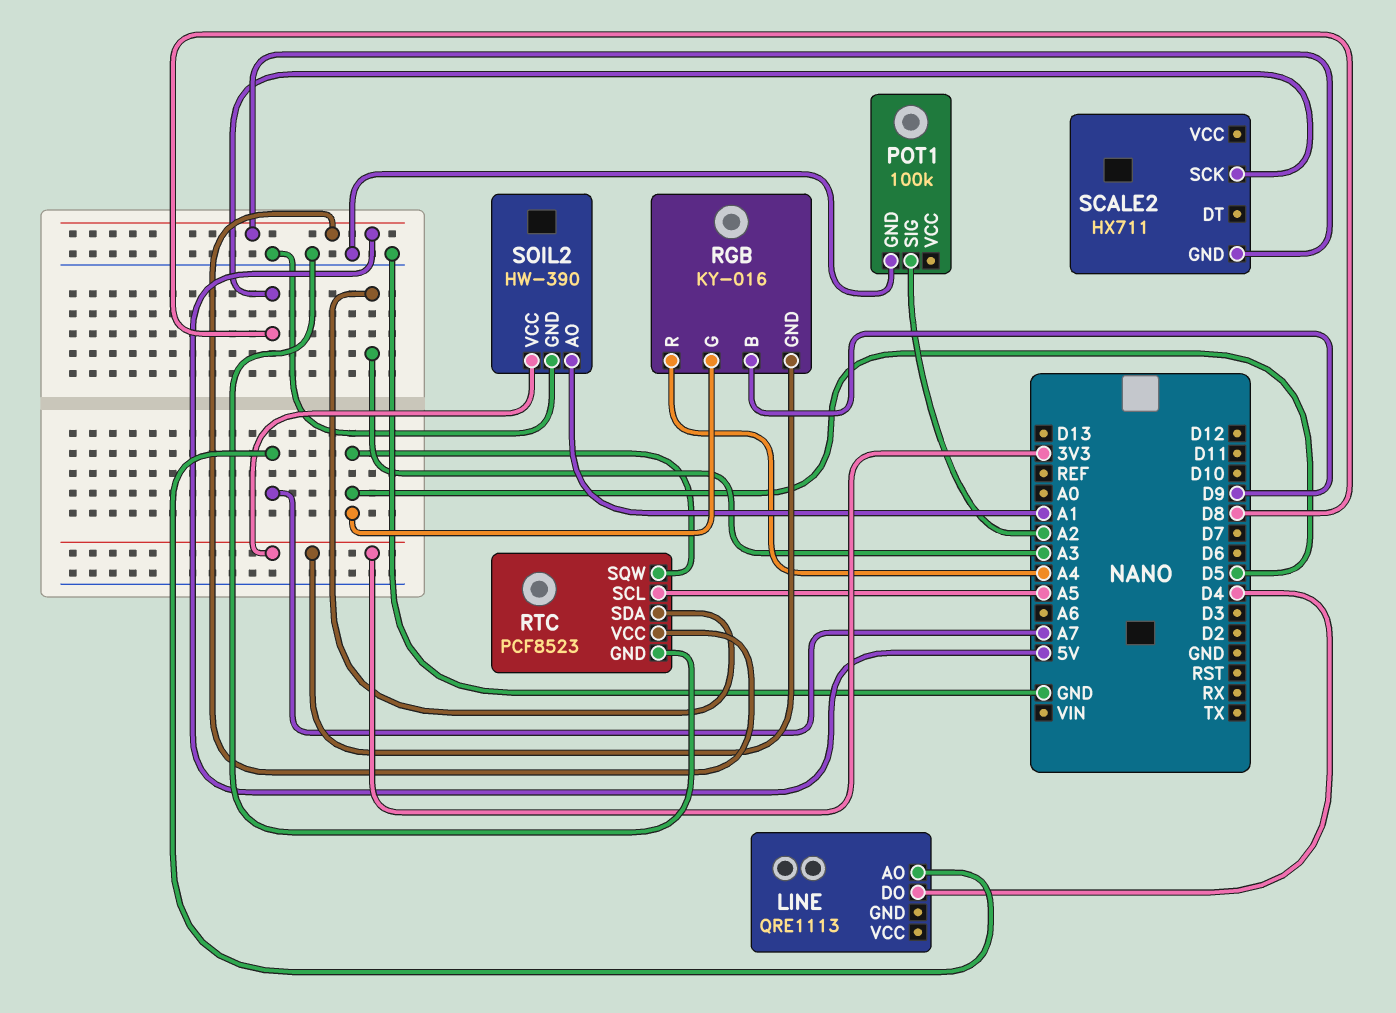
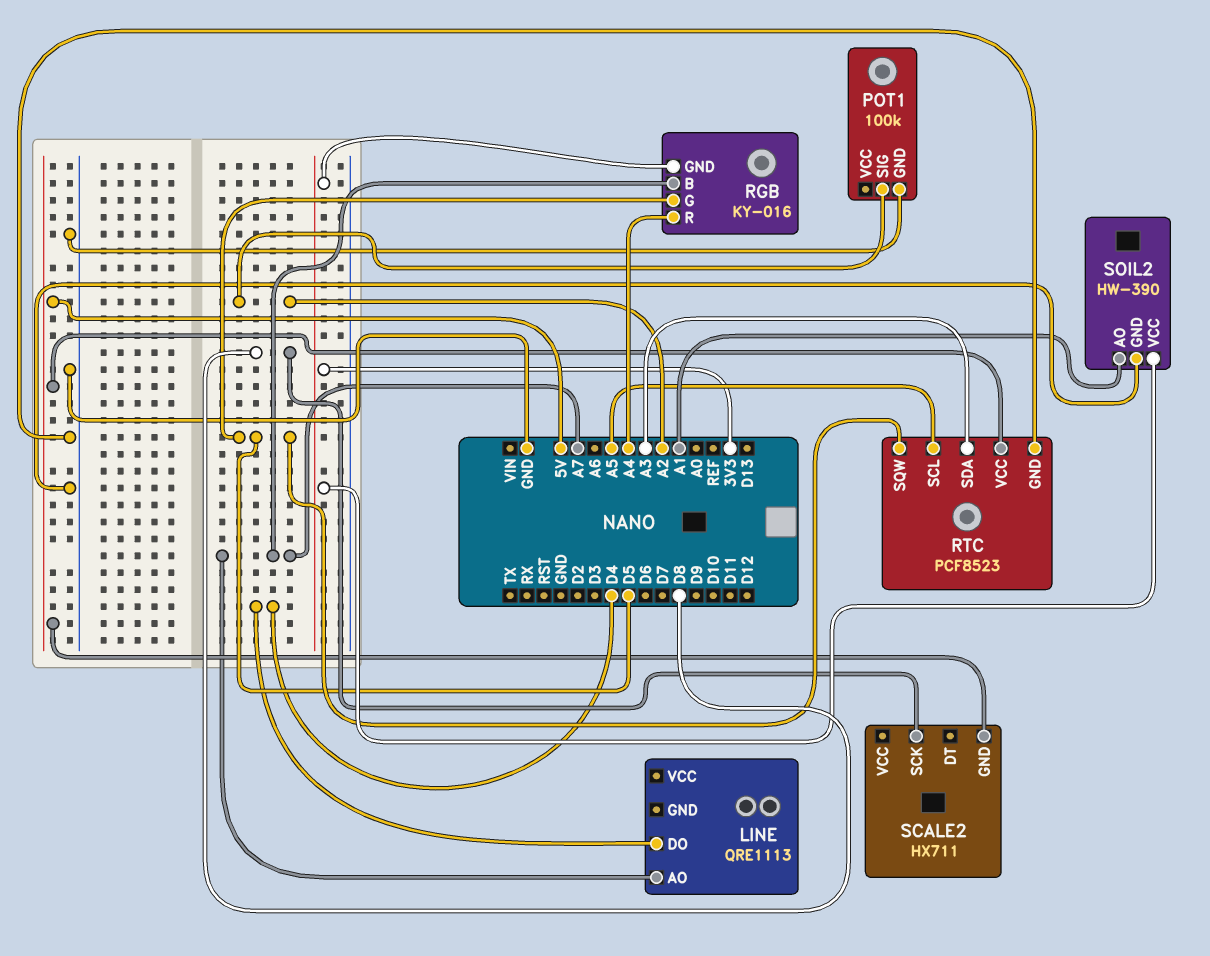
RGB pin B: D9 -> A7

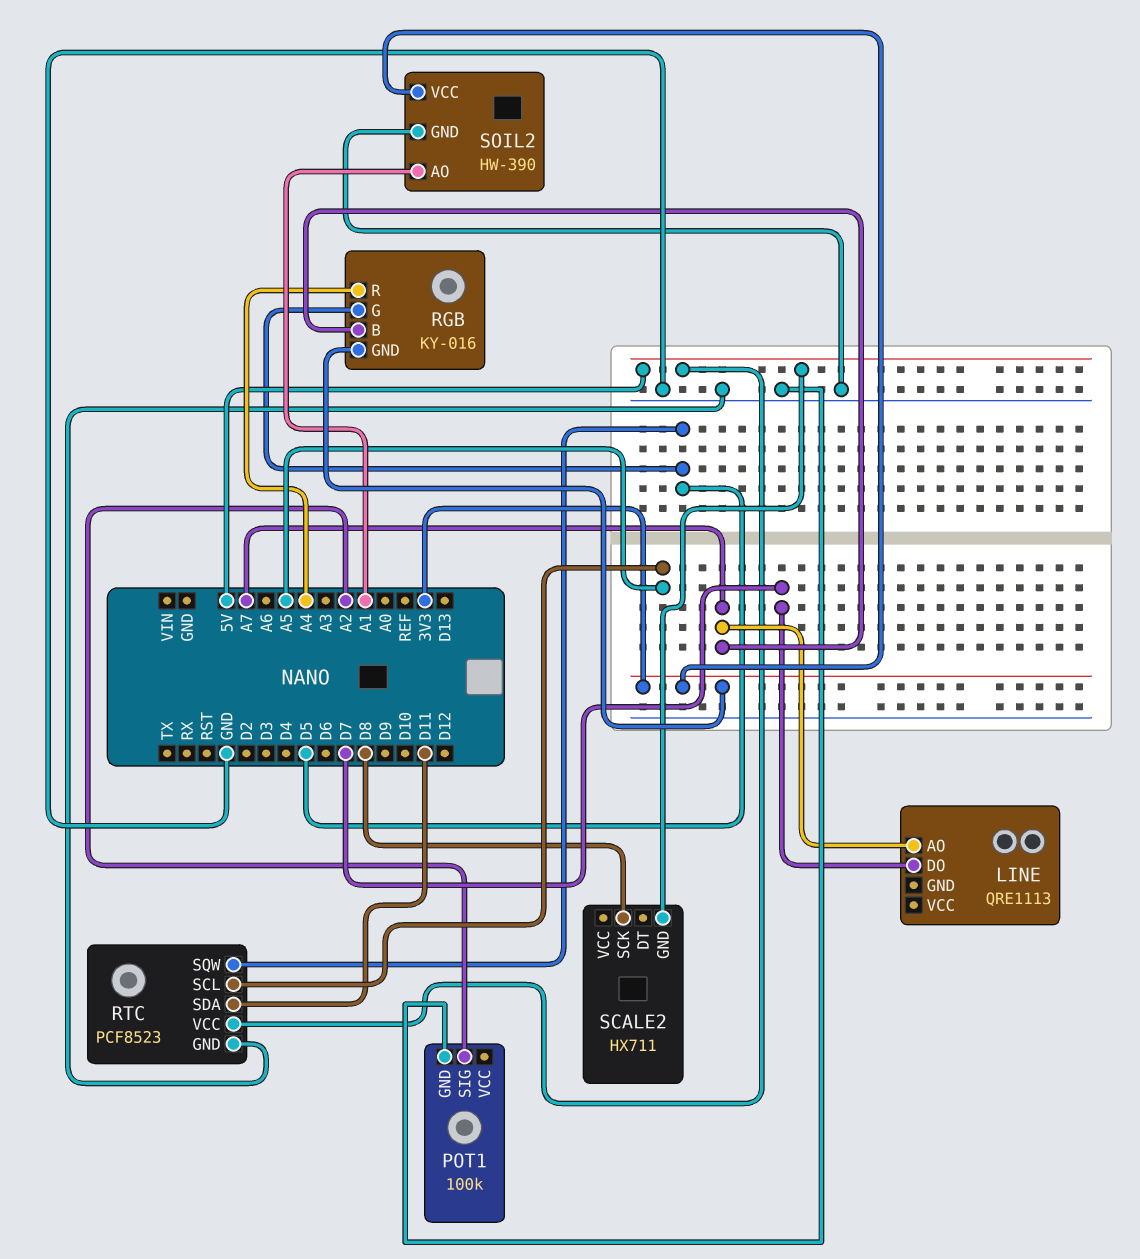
LINE pin DO: D4 -> D7
RTC pin SDA: A3 -> D11

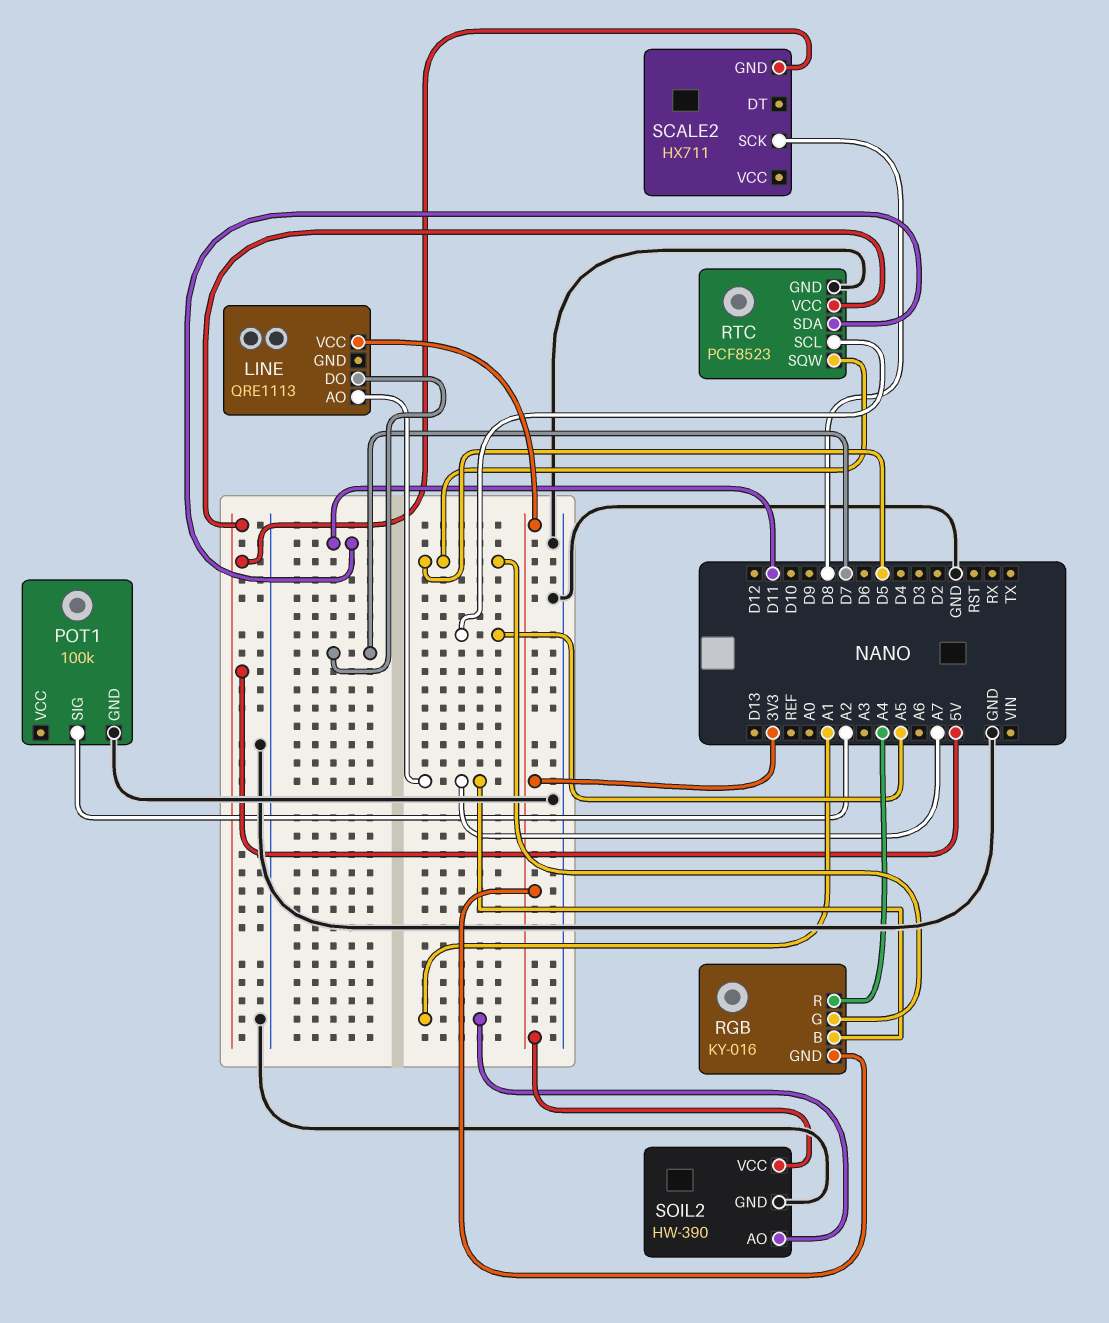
LINE pin VCC: none -> 3V3

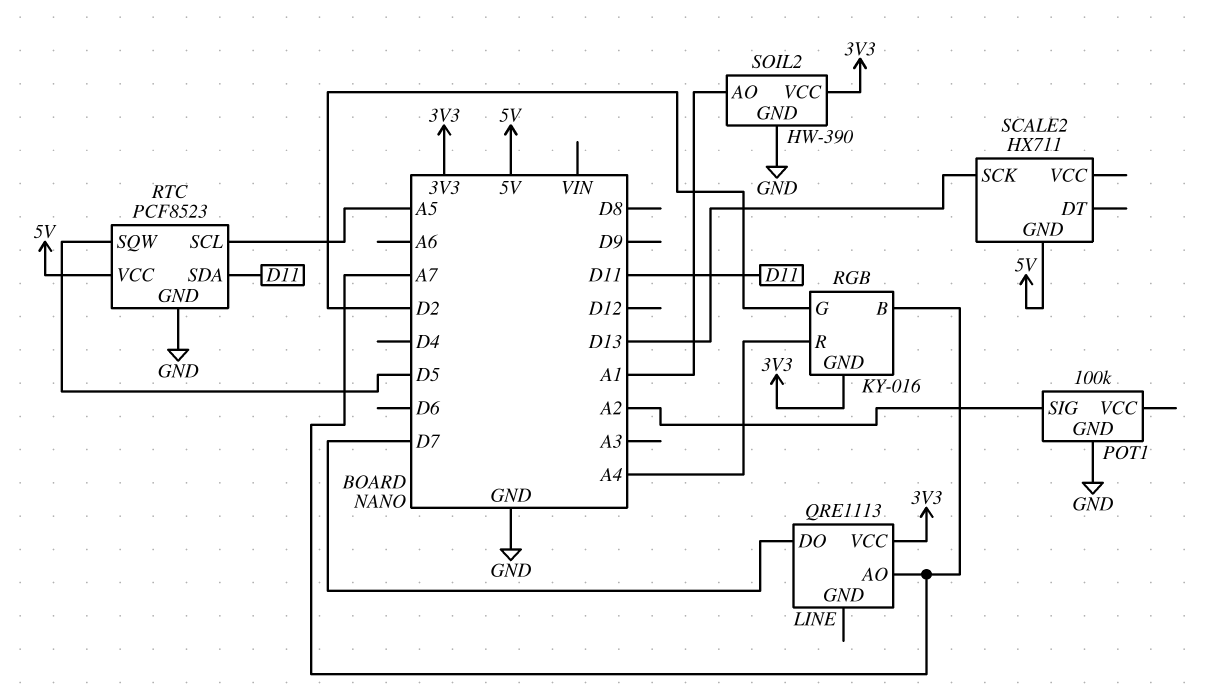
RGB pin G: D5 -> D2
SCALE2 pin SCK: D8 -> D13

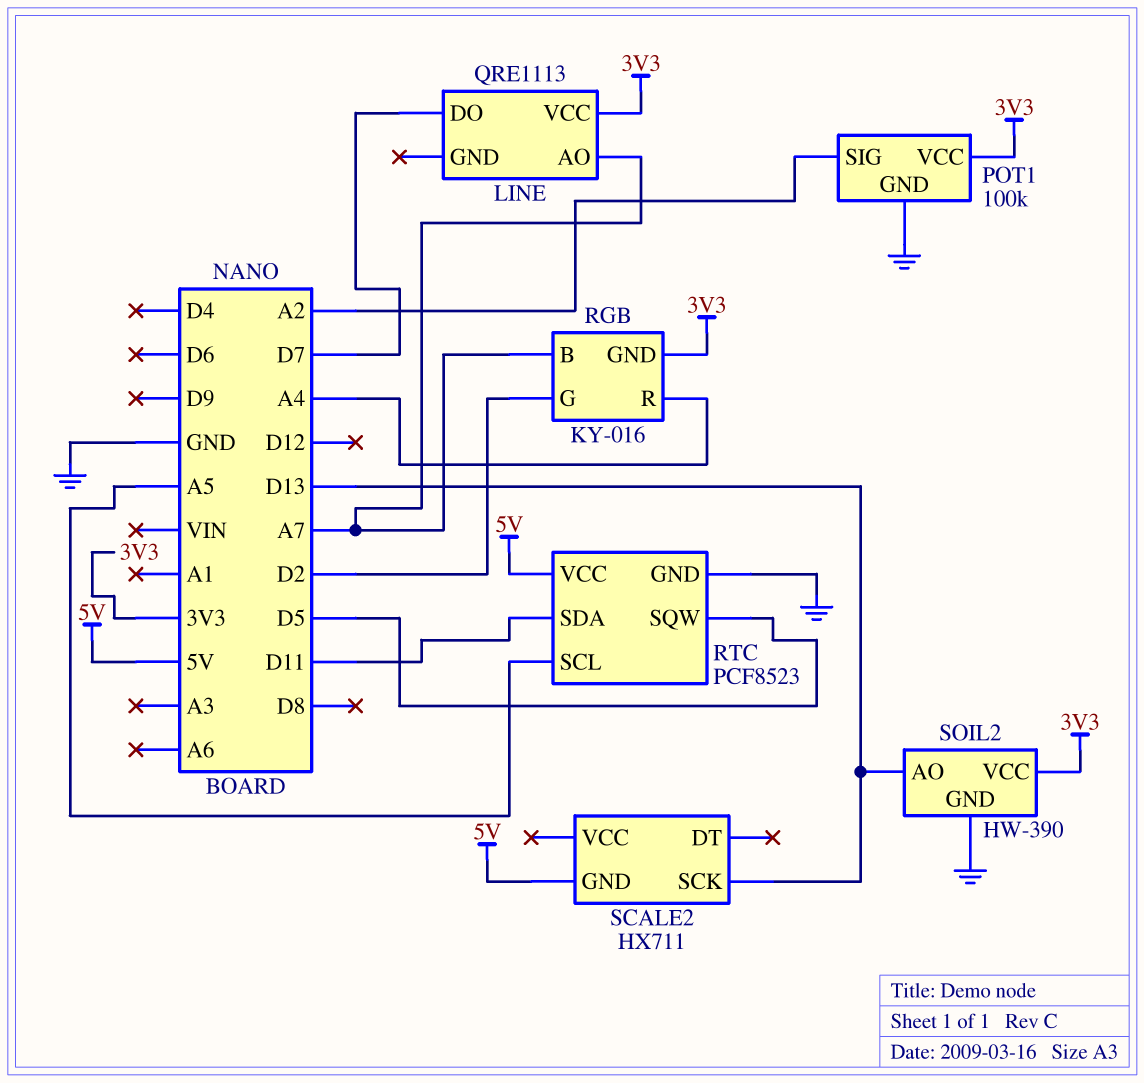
POT1 pin VCC: none -> 3V3
SOIL2 pin AO: A1 -> D13

